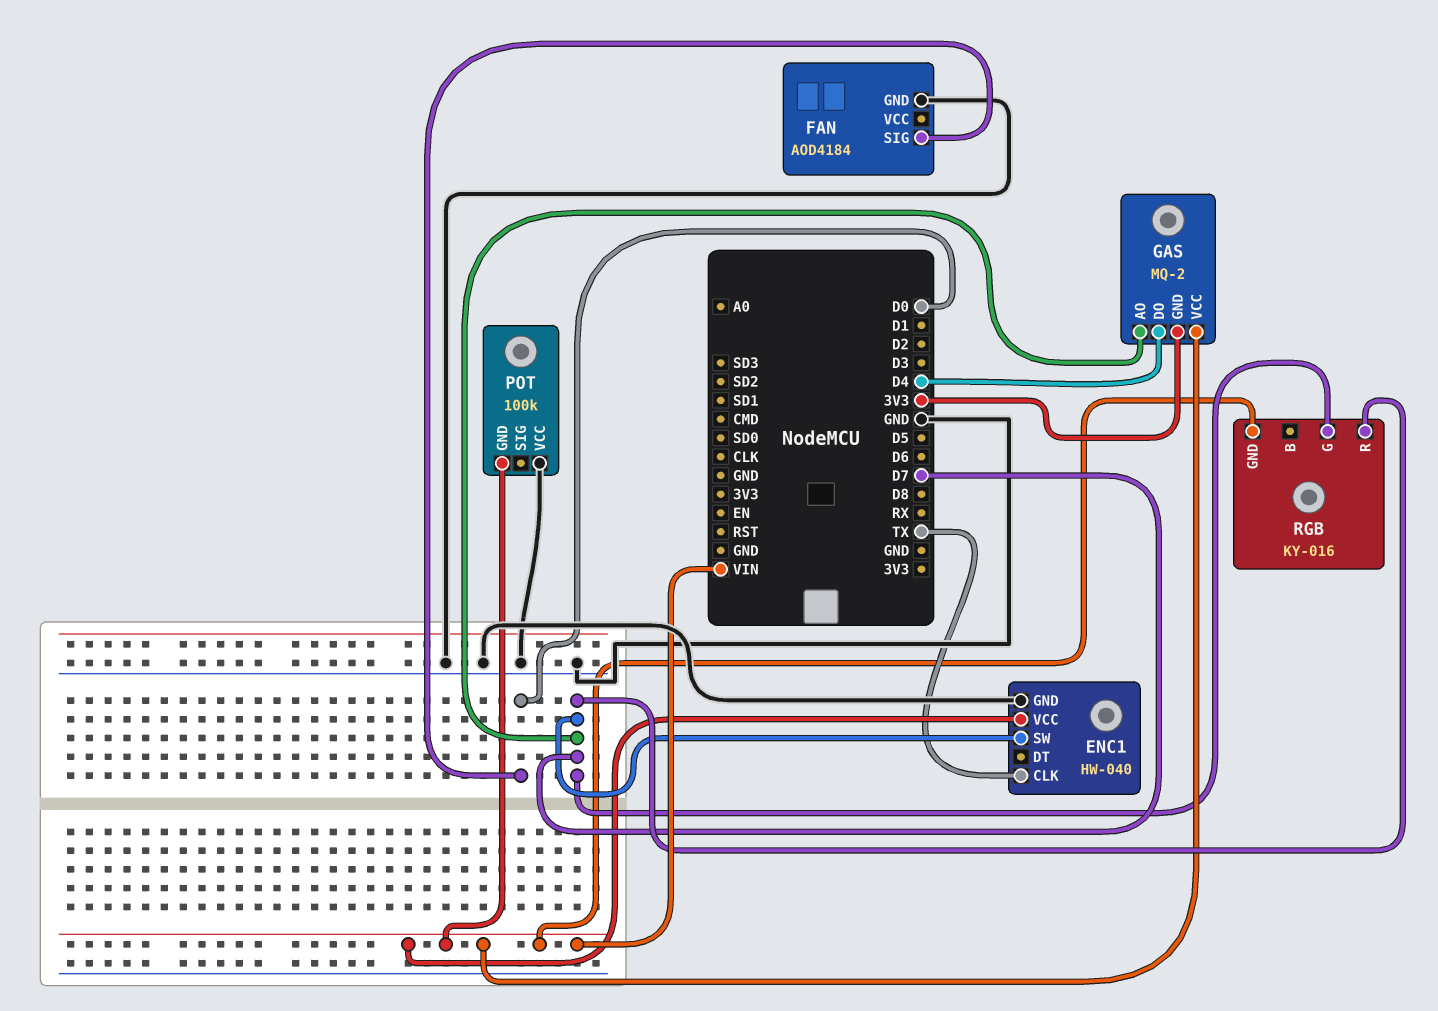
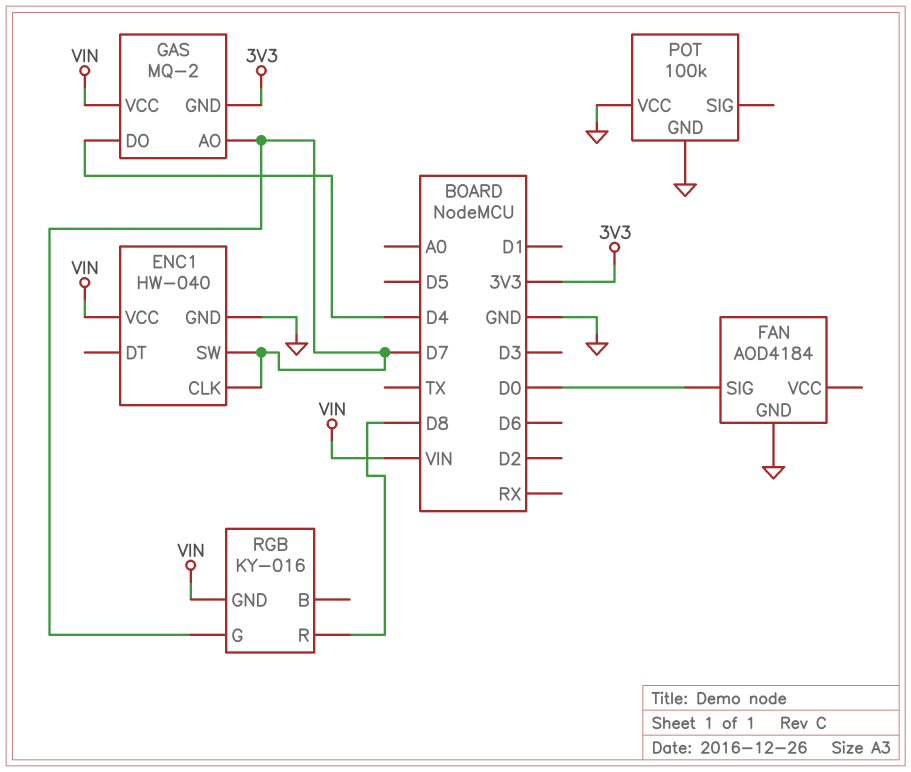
ENC1 pin CLK: TX -> D7
POT pin GND: VIN -> GND
RGB pin R: D7 -> D8

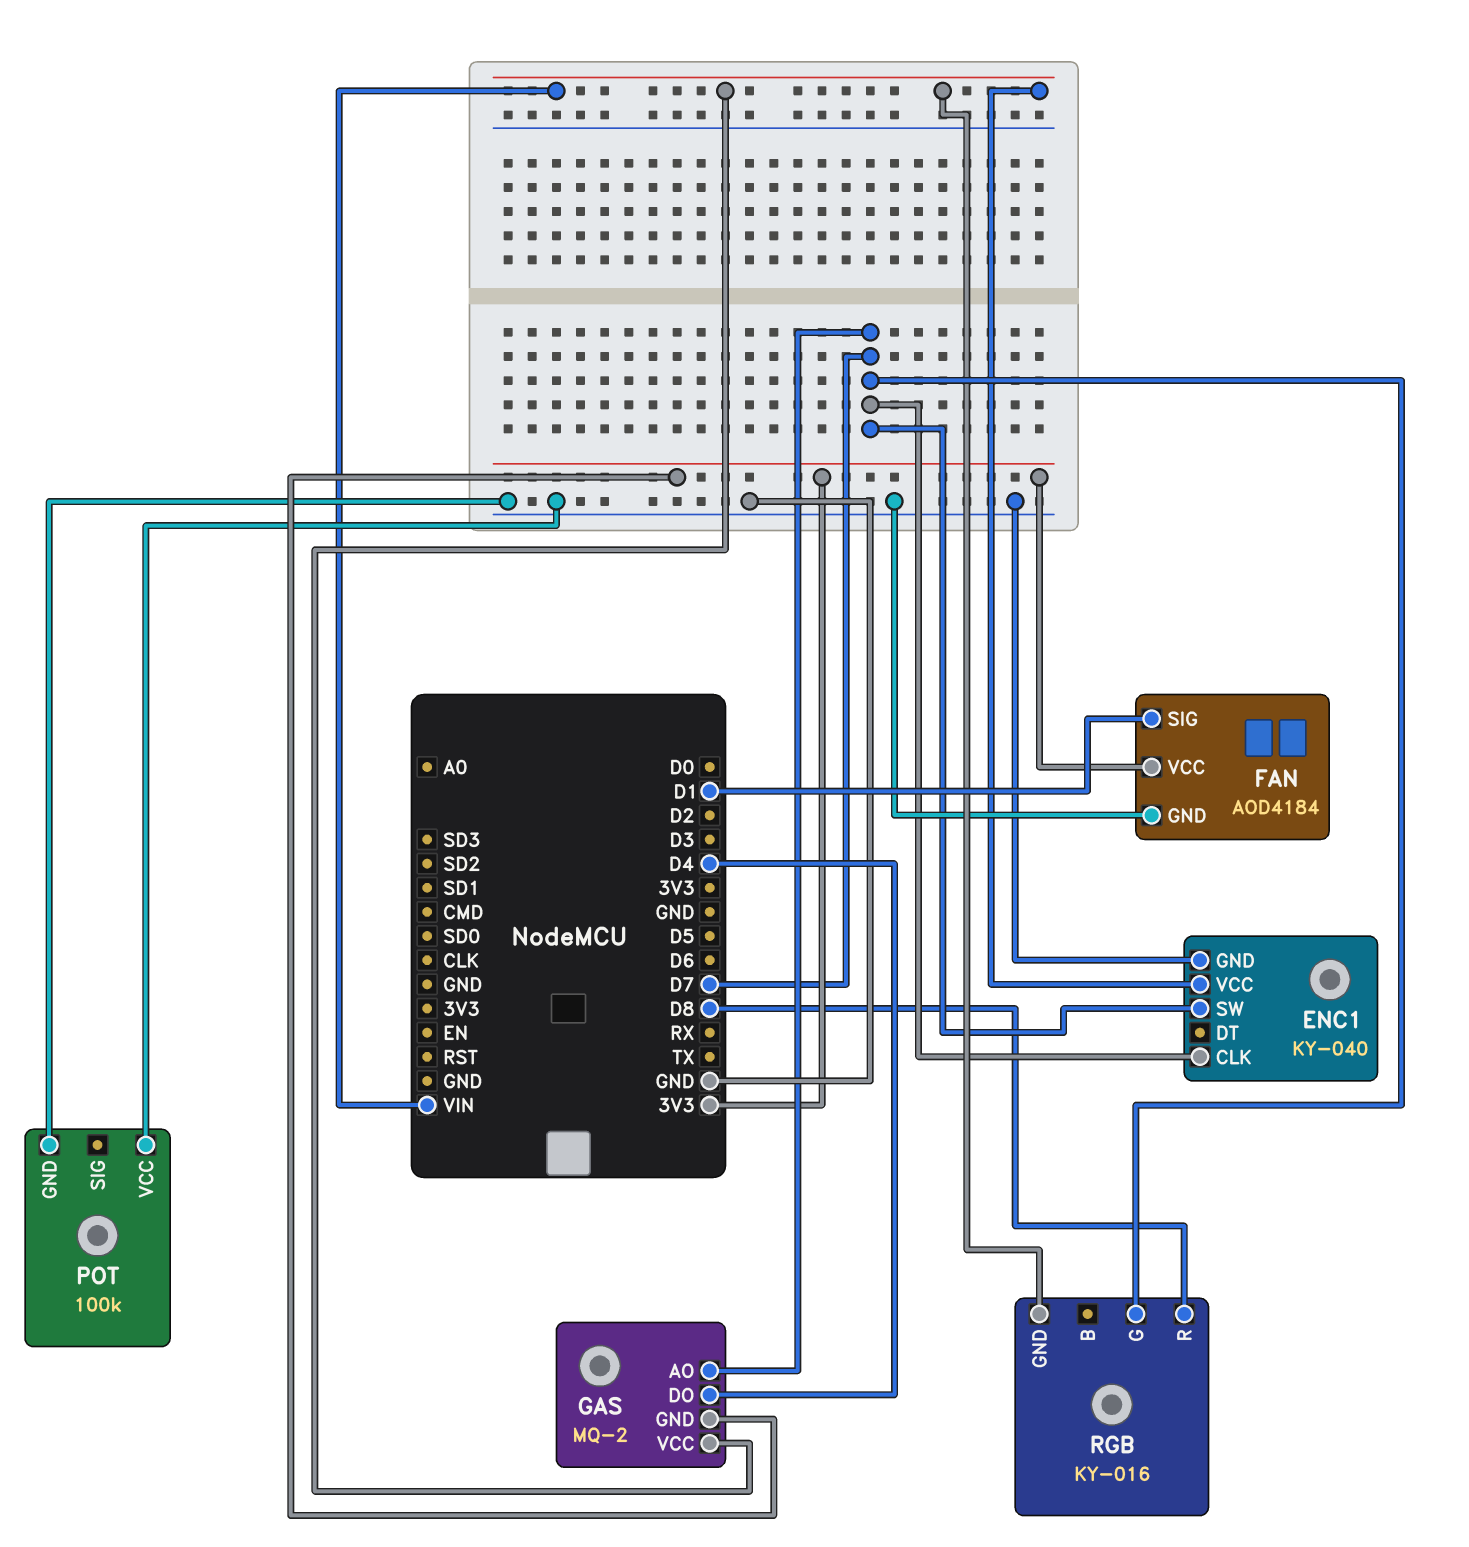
ENC1: HW-040 -> KY-040
FAN pin SIG: D0 -> D1
FAN pin VCC: none -> 3V3

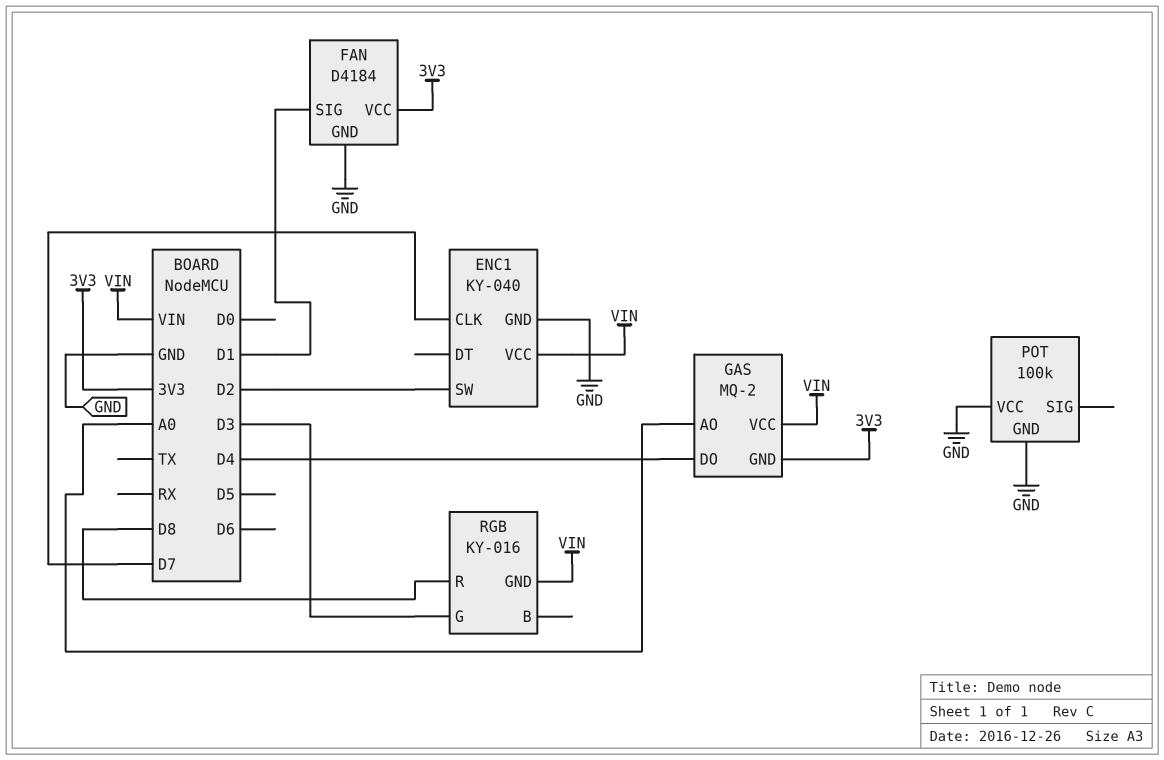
ENC1 pin SW: D7 -> D2
FAN: AOD4184 -> D4184
GAS pin AO: D7 -> A0
RGB pin G: D7 -> D3

